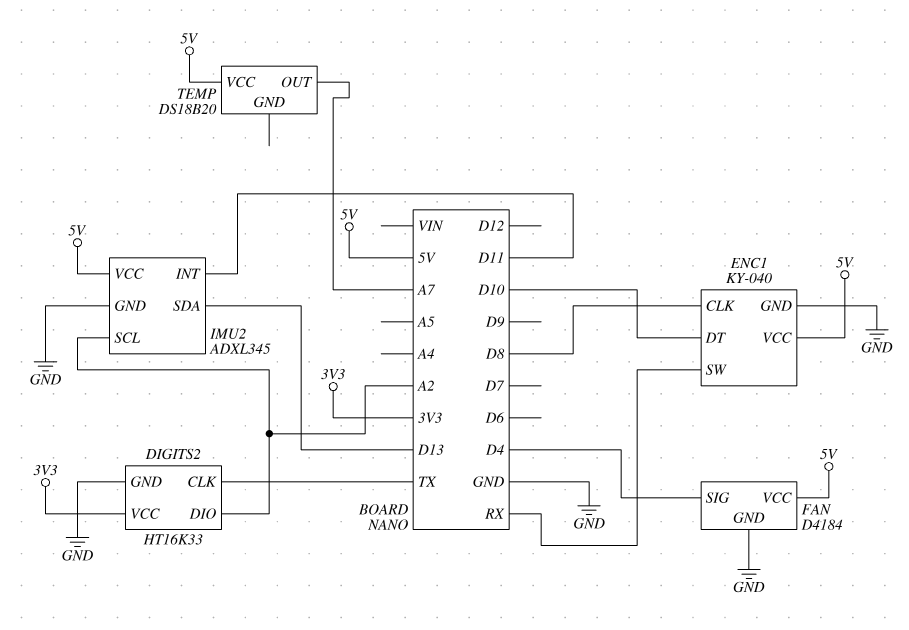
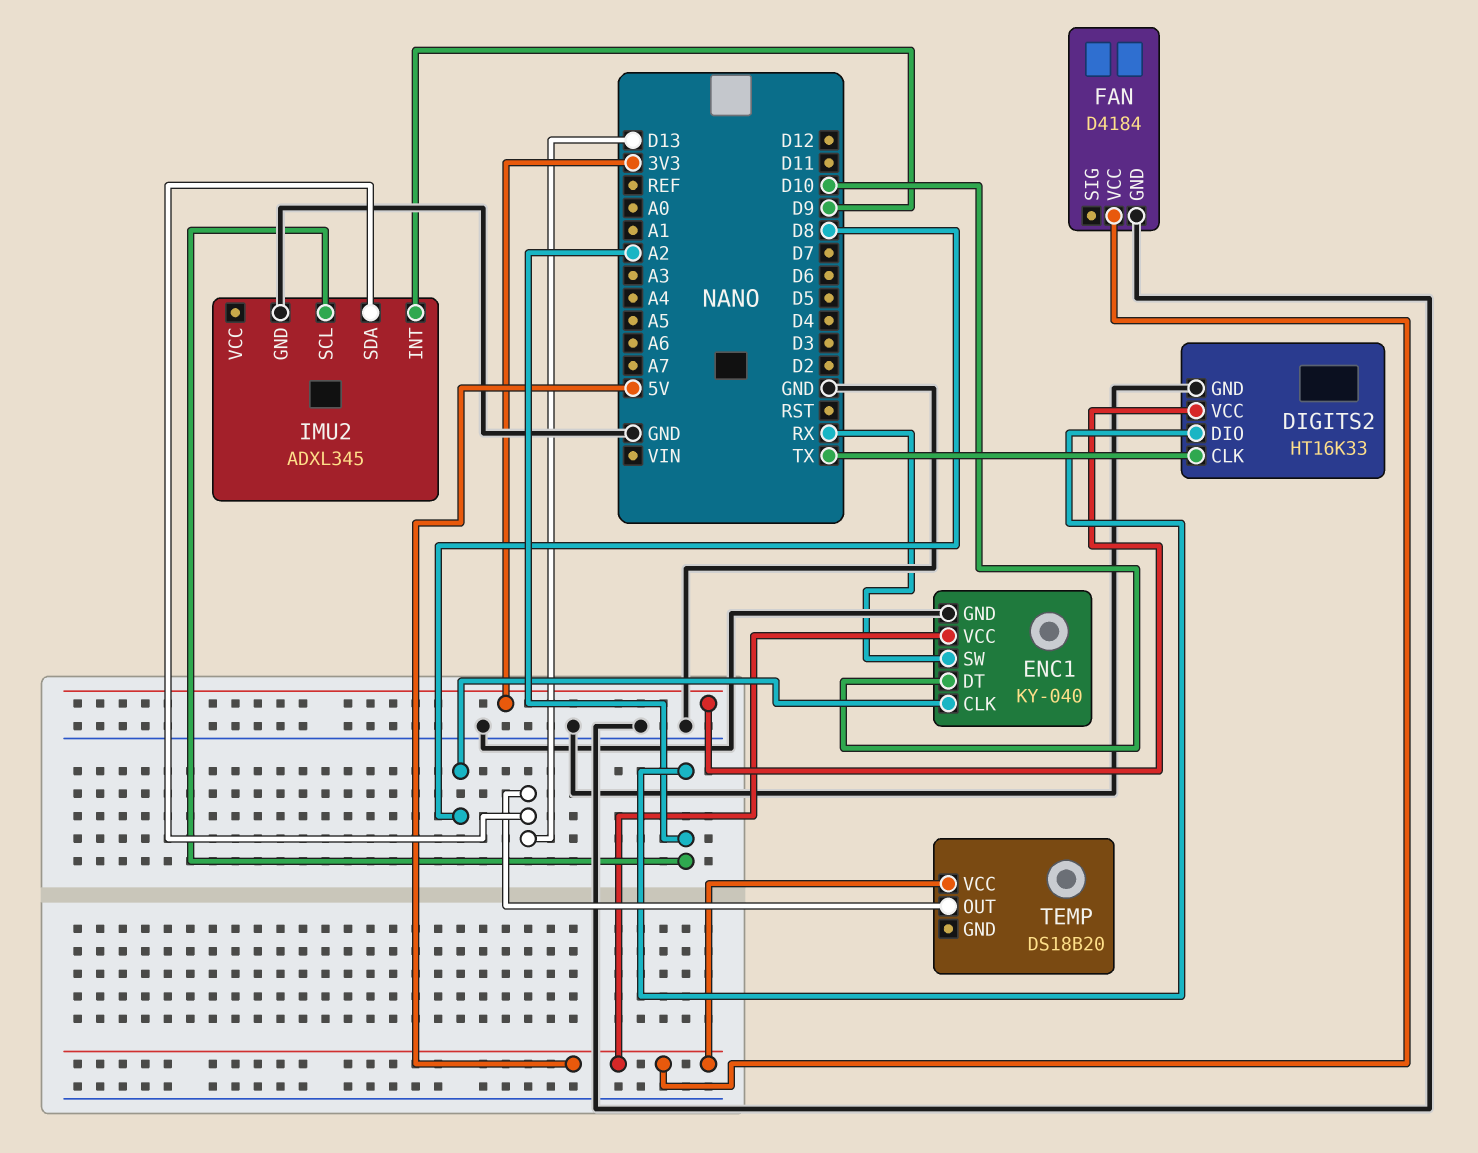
FAN pin SIG: D4 -> none
IMU2 pin INT: D11 -> D9
IMU2 pin VCC: 5V -> none
TEMP pin OUT: A7 -> D13

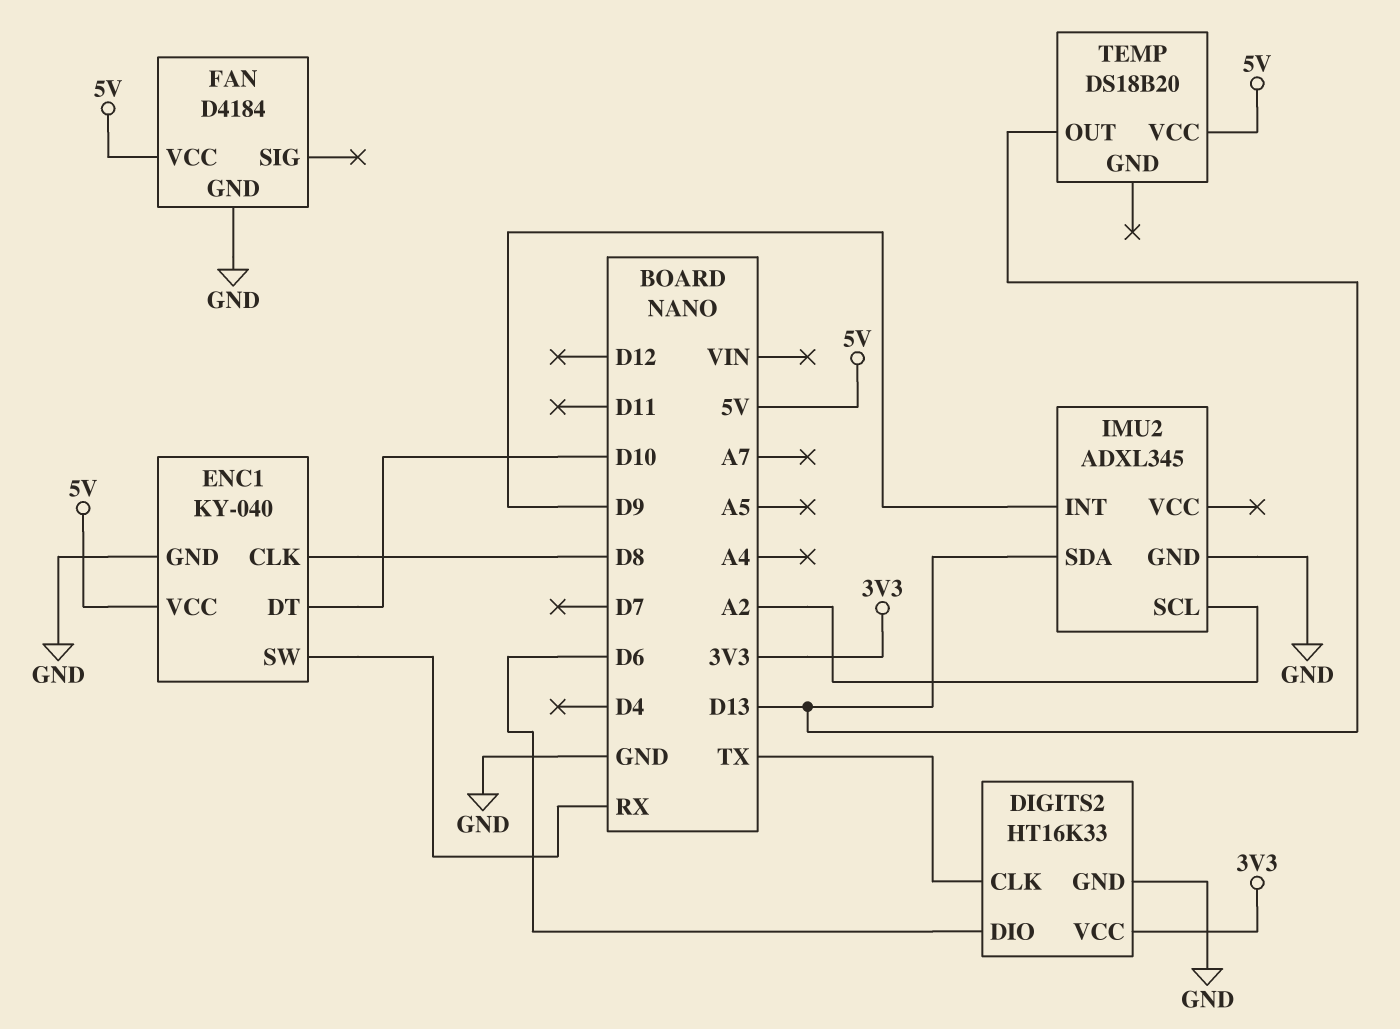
DIGITS2 pin DIO: A2 -> D6

